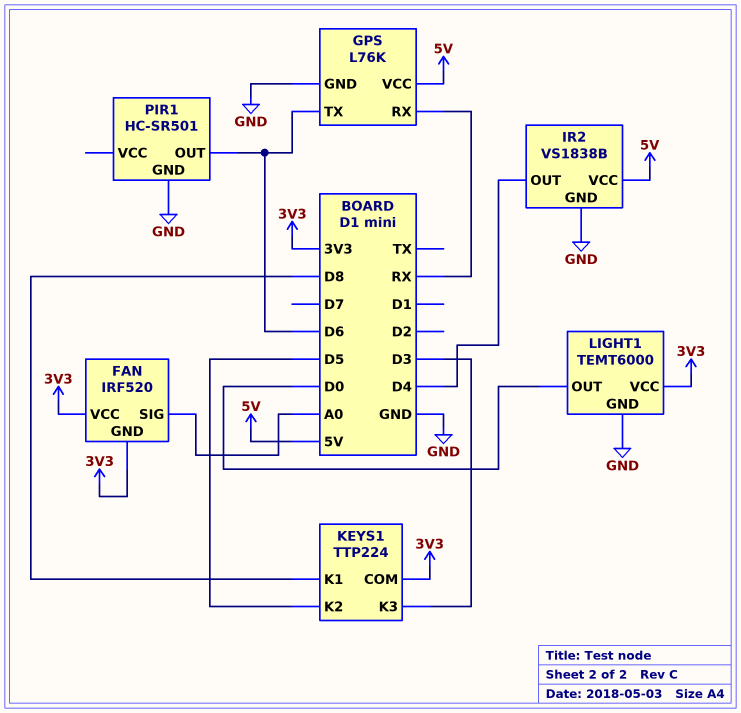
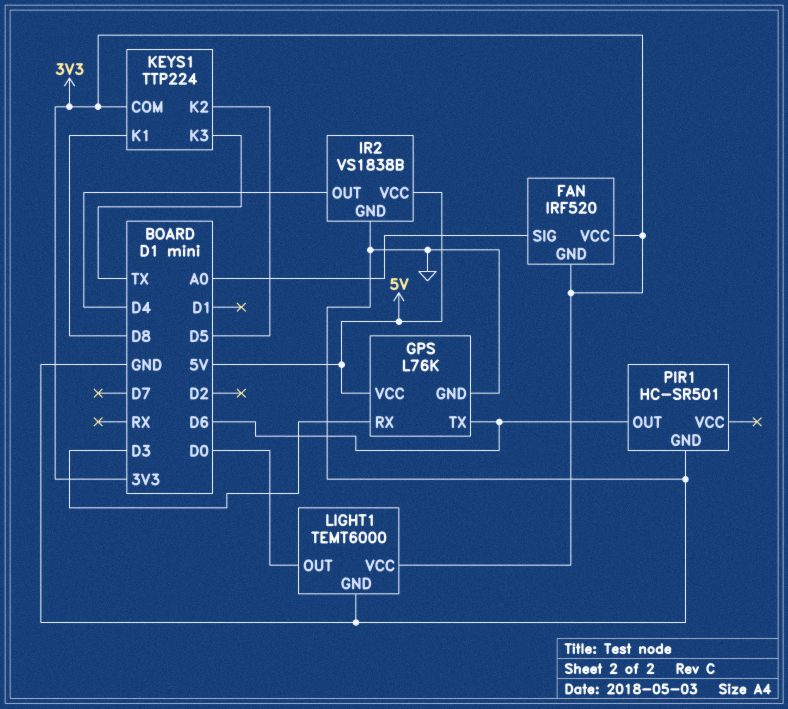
GPS pin RX: RX -> D3
KEYS1 pin K3: D3 -> TX

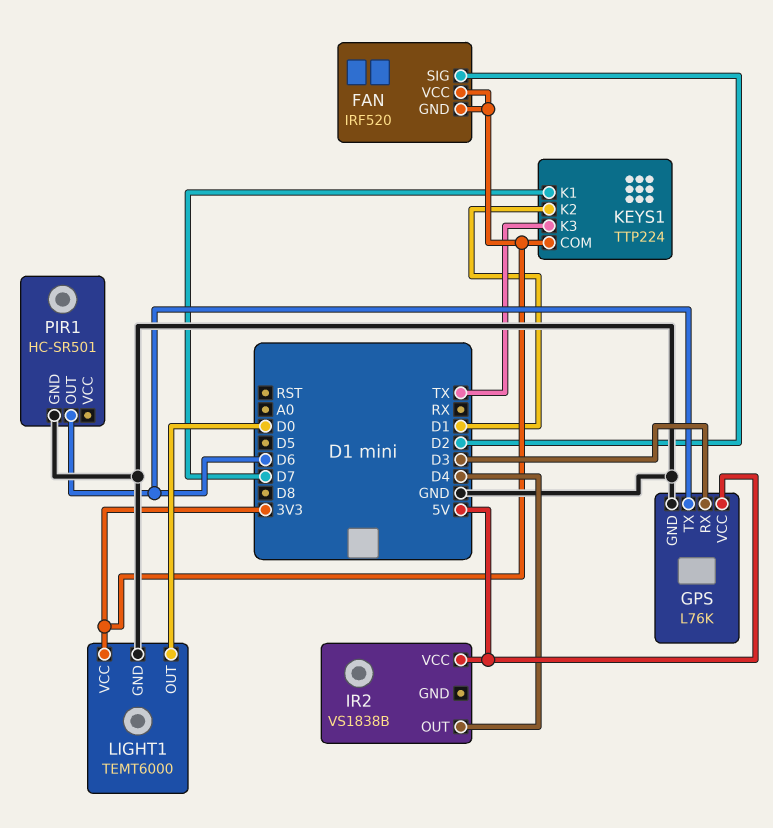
FAN pin SIG: A0 -> D2
IR2 pin GND: GND -> none
KEYS1 pin K1: D8 -> D7
KEYS1 pin K2: D5 -> D1

